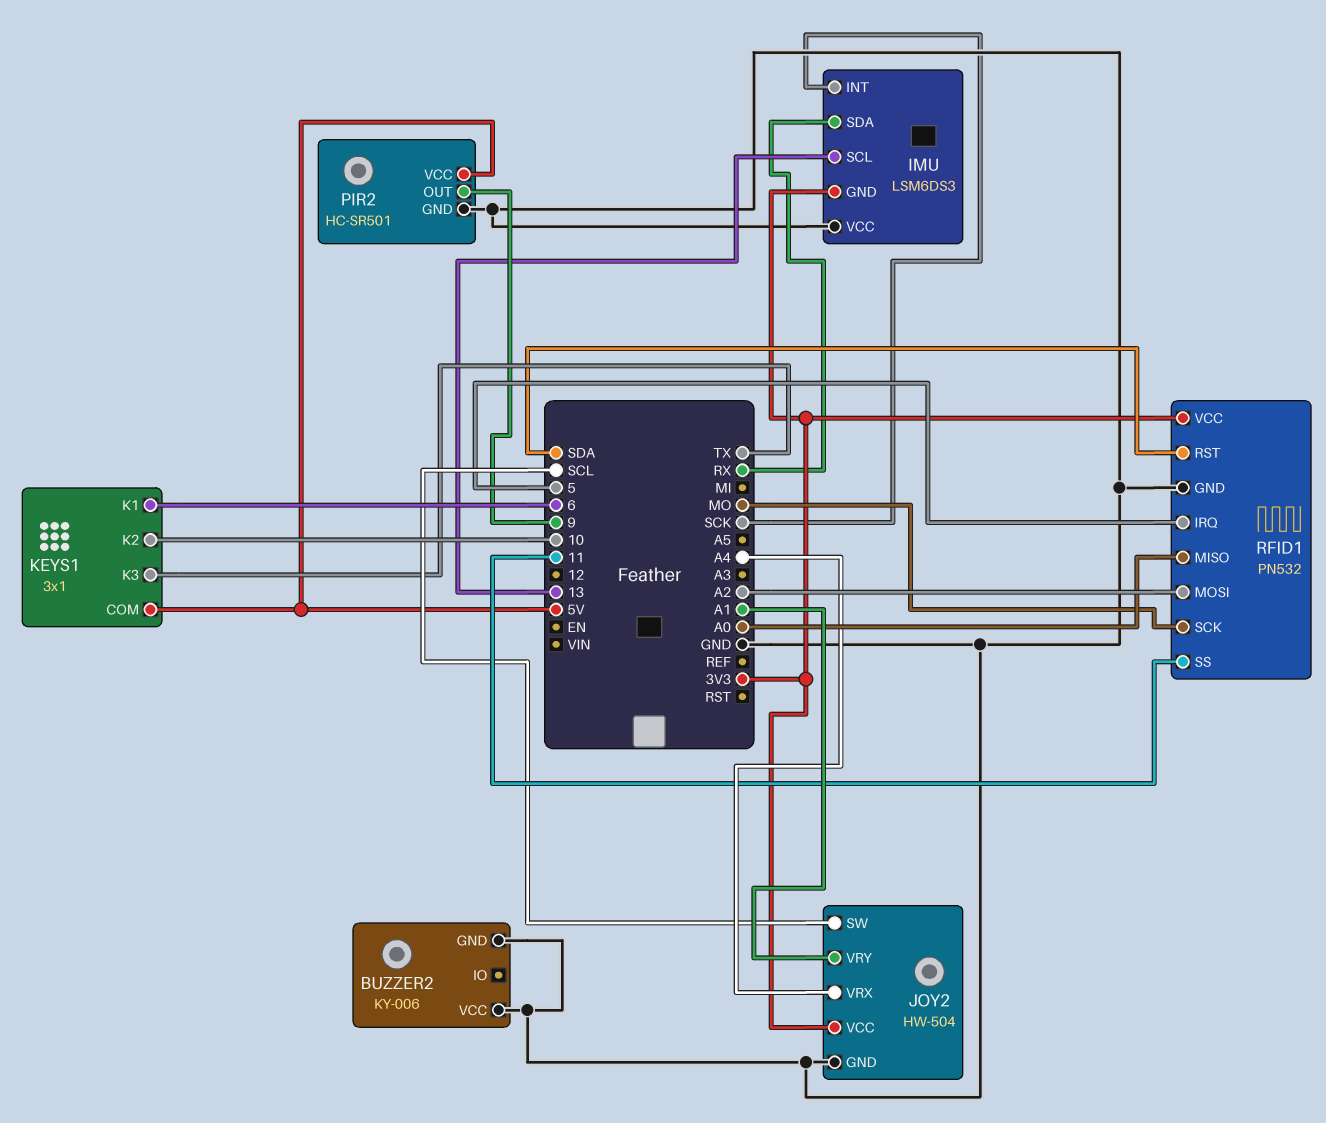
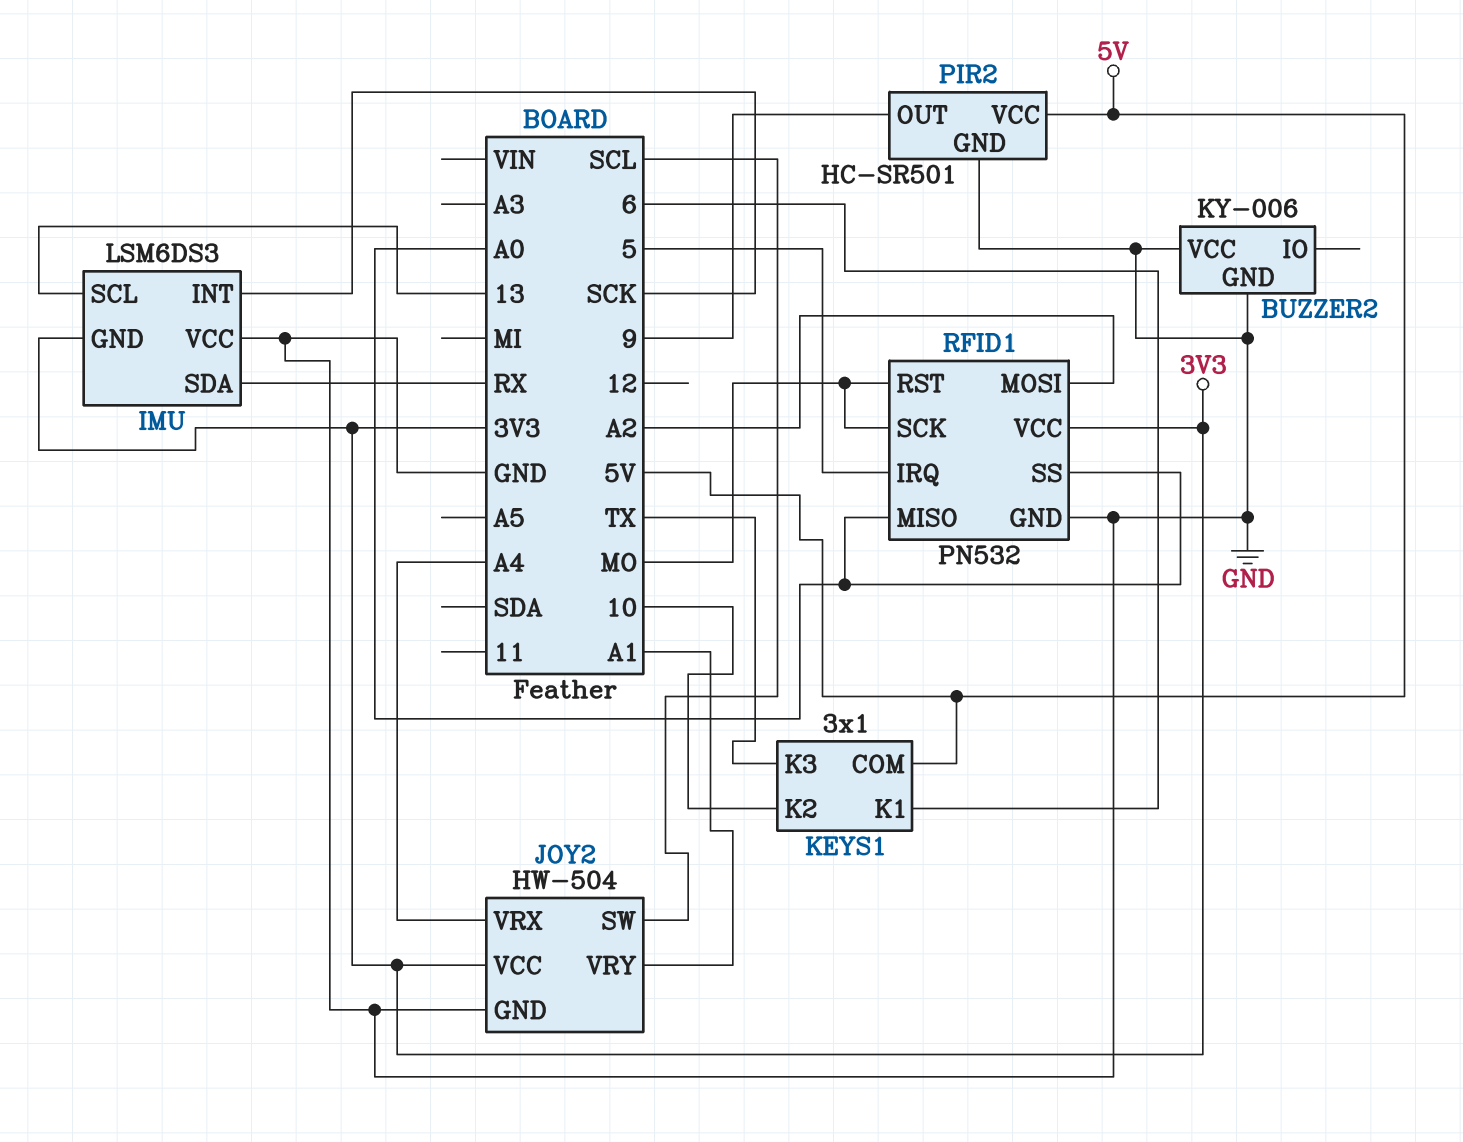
RFID1 pin RST: SDA -> MO
RFID1 pin SS: 11 -> A0

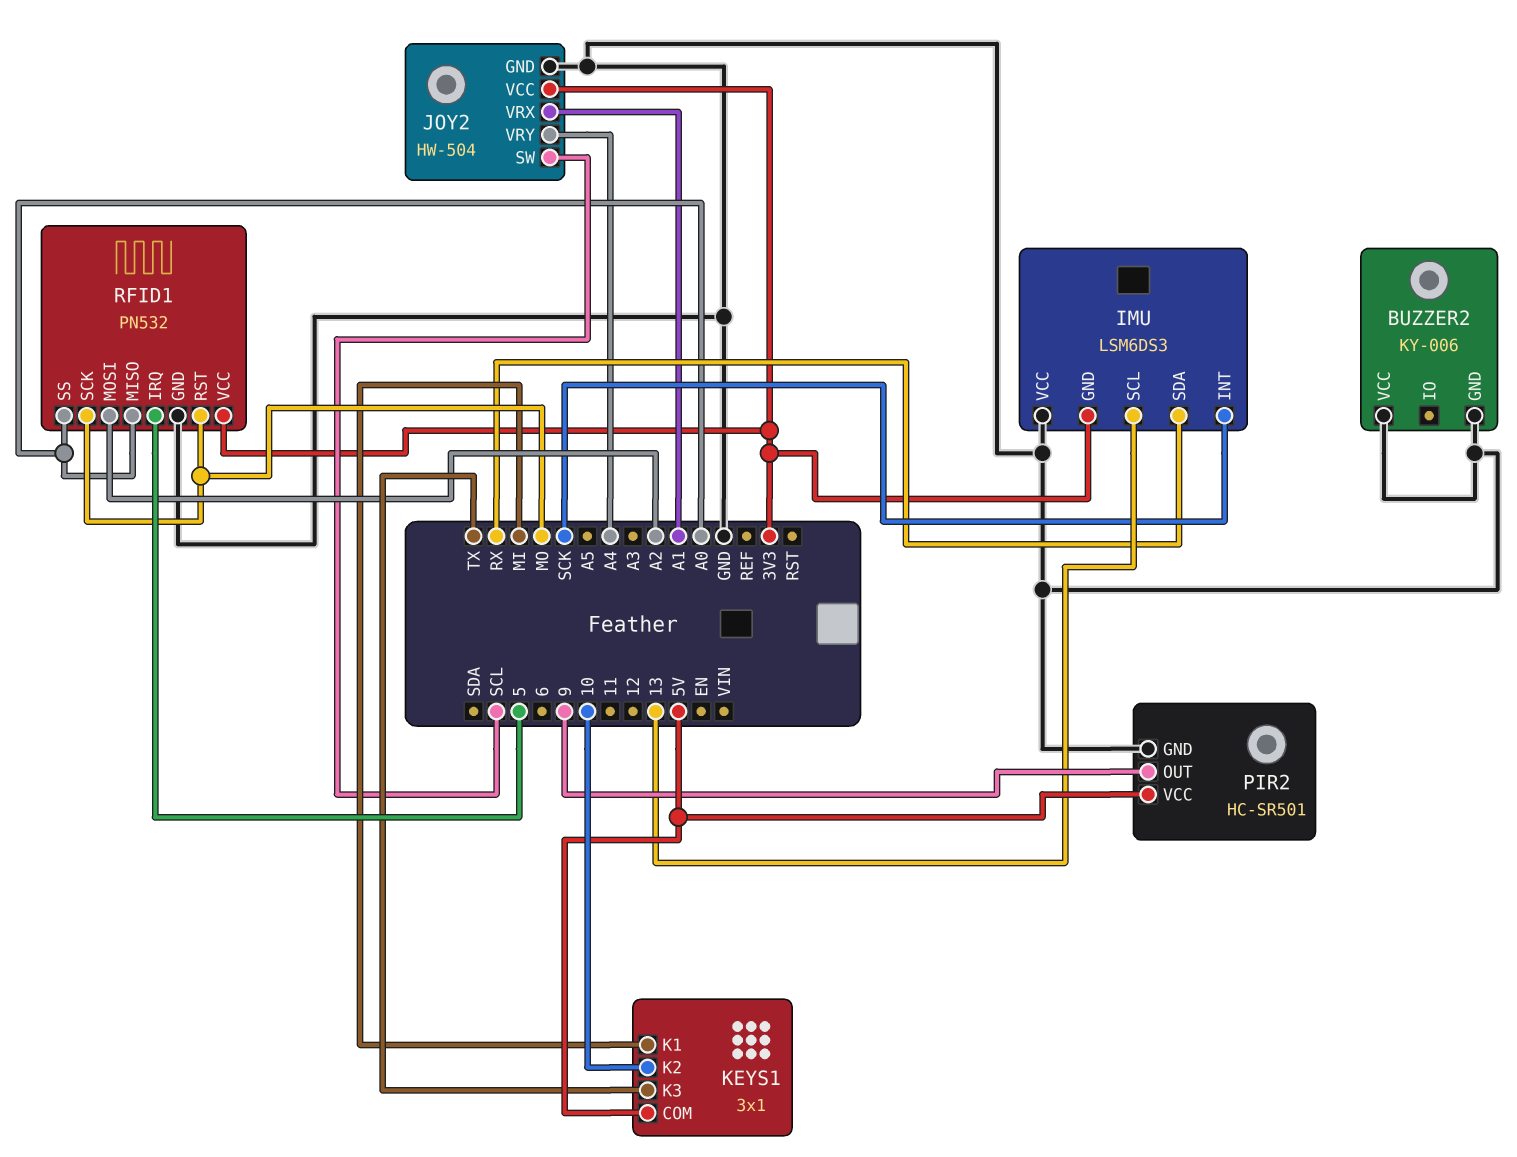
JOY2 pin VRX: A4 -> A1
JOY2 pin VRY: A1 -> A4
KEYS1 pin K1: 6 -> MI

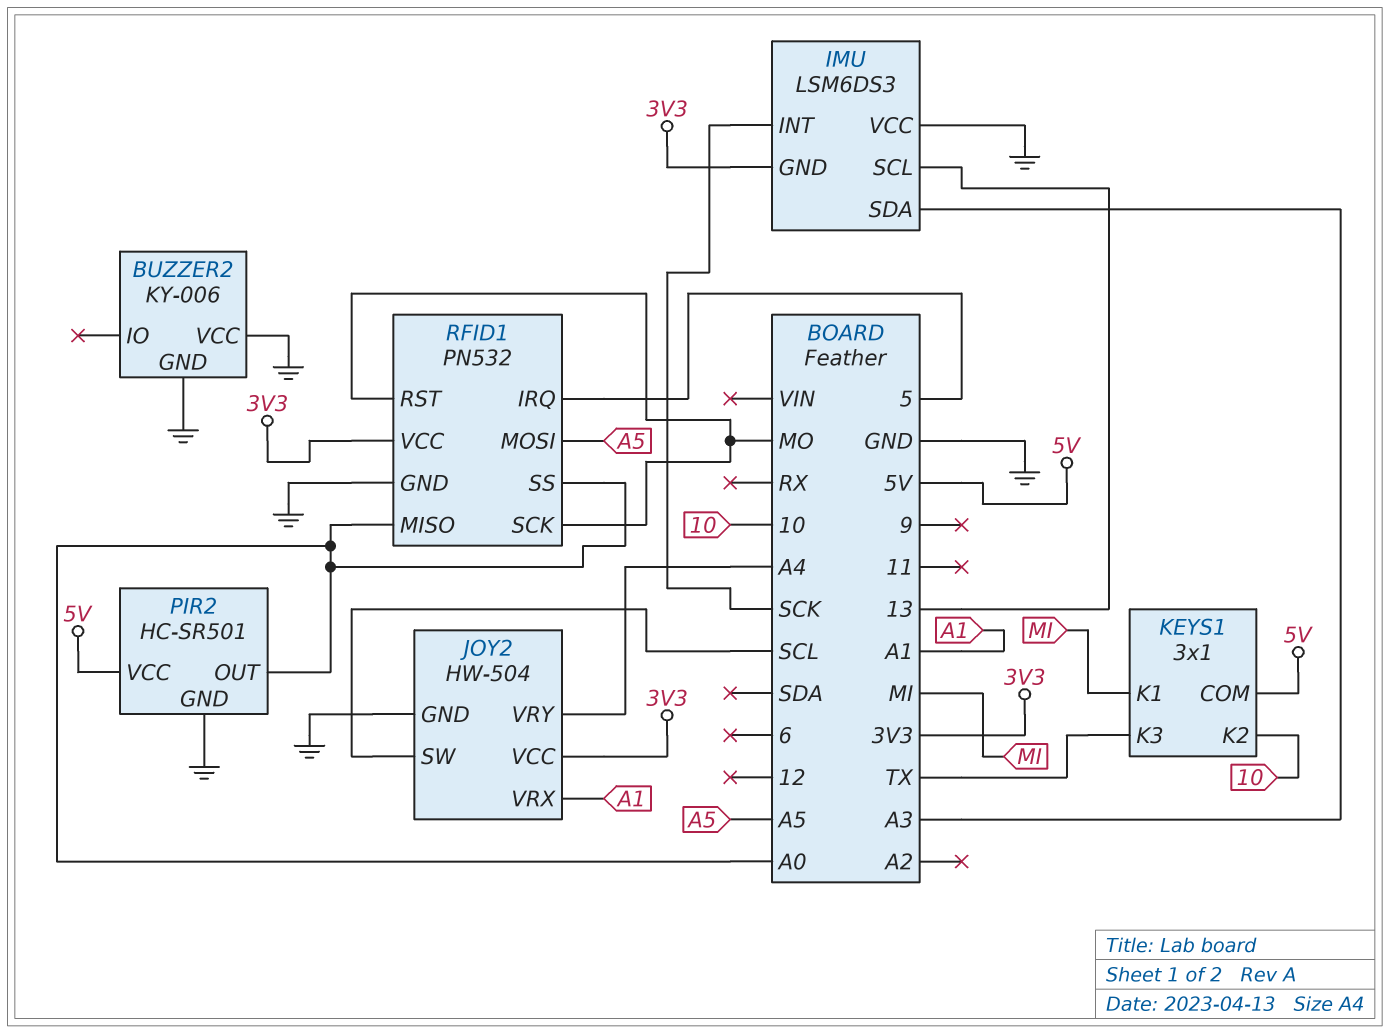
IMU pin SDA: RX -> A3
PIR2 pin OUT: 9 -> A0
RFID1 pin MOSI: A2 -> A5

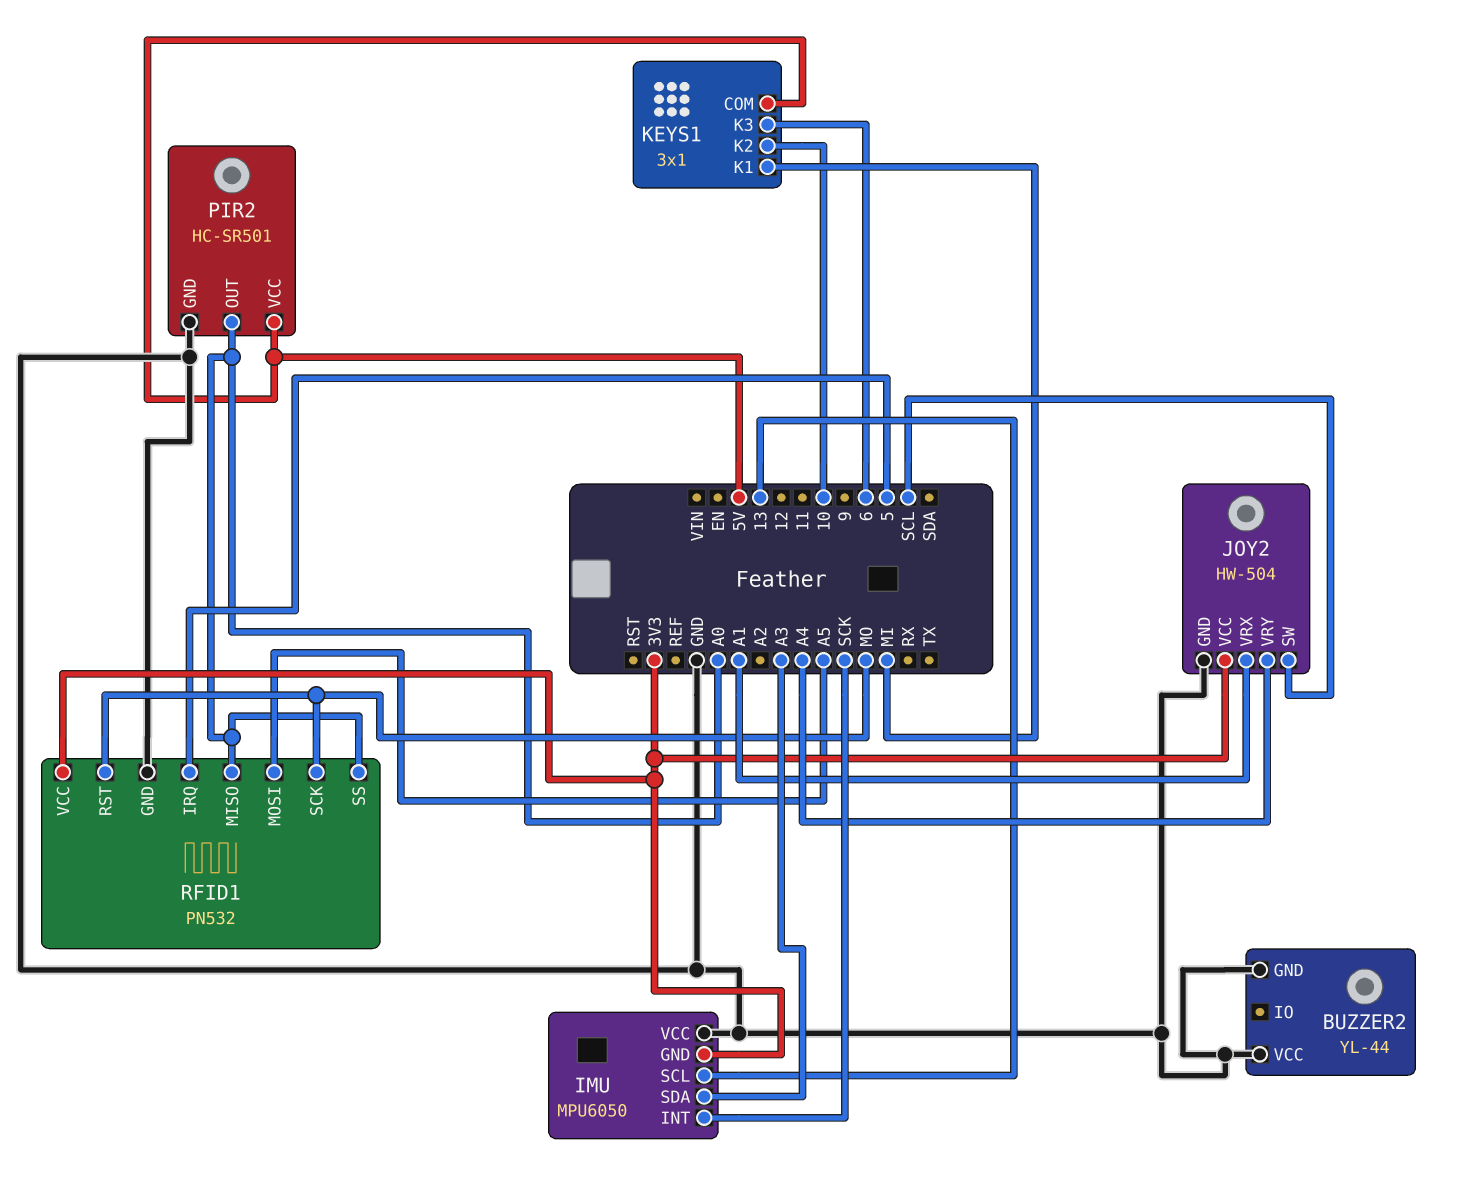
BUZZER2: KY-006 -> YL-44
IMU: LSM6DS3 -> MPU6050
KEYS1 pin K3: TX -> 6

